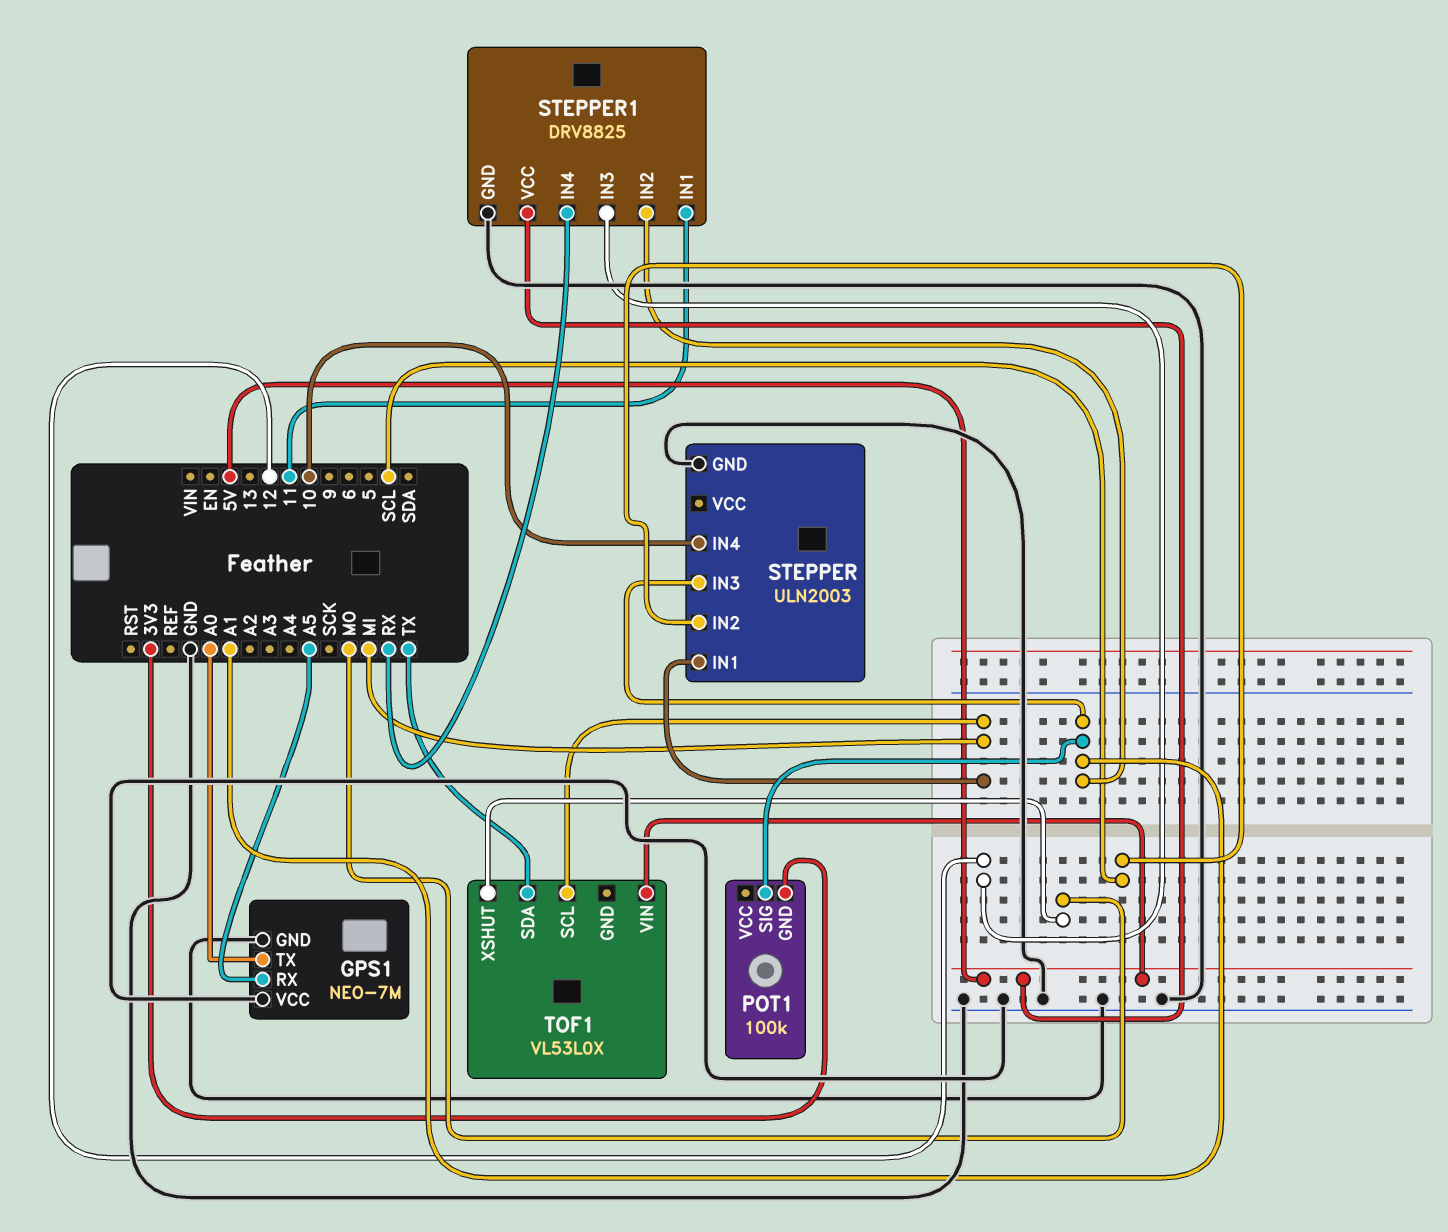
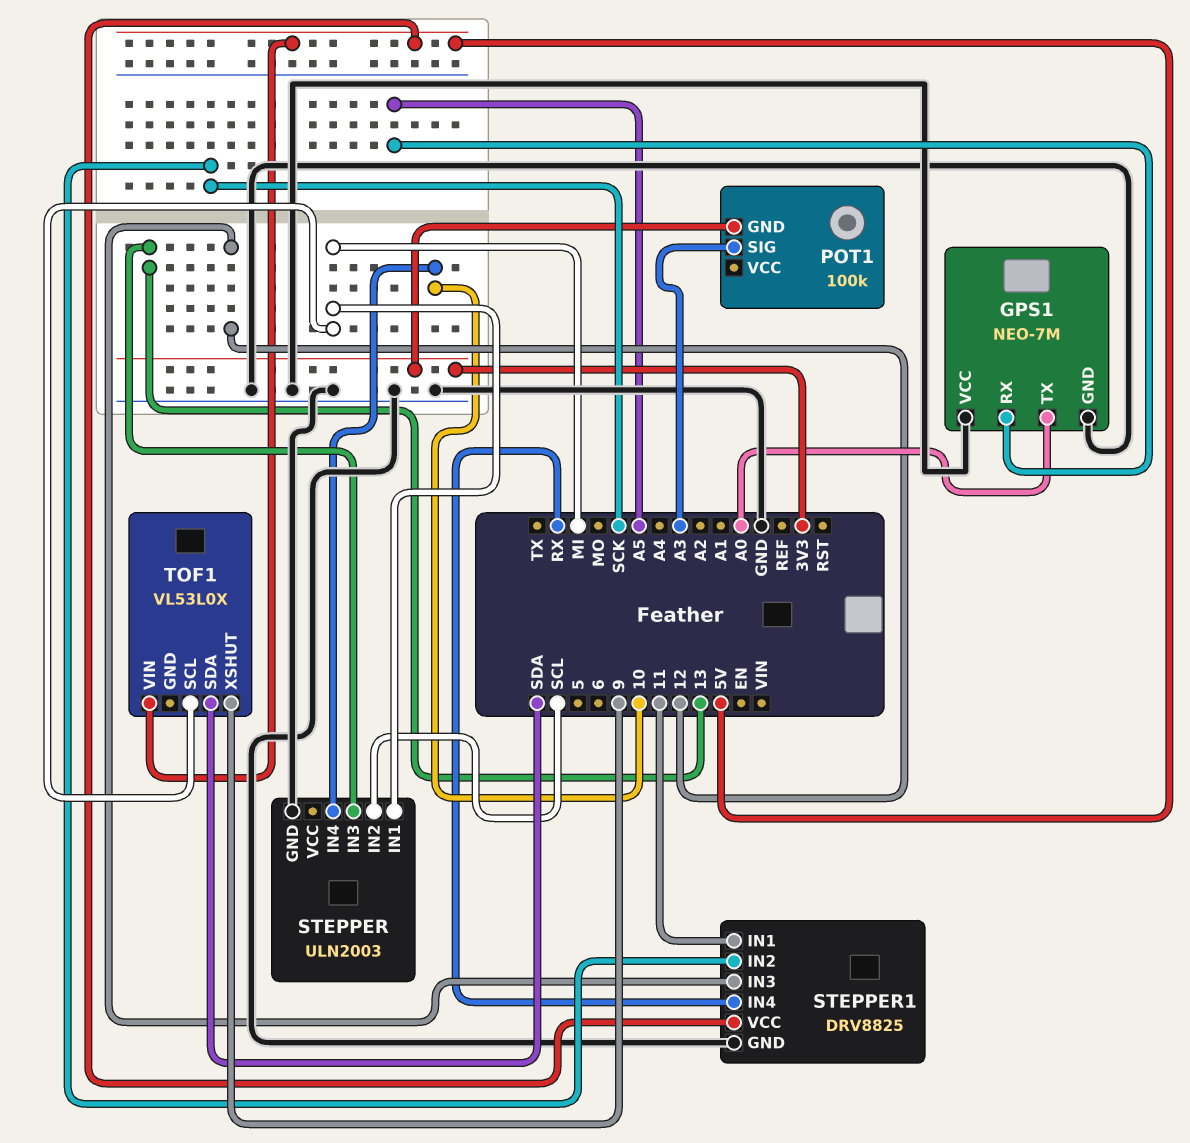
POT1 pin SIG: A1 -> A3
STEPPER pin IN3: A1 -> 13
STEPPER1 pin IN2: A1 -> SCK
TOF1 pin SDA: TX -> SDA
TOF1 pin XSHUT: MO -> 9

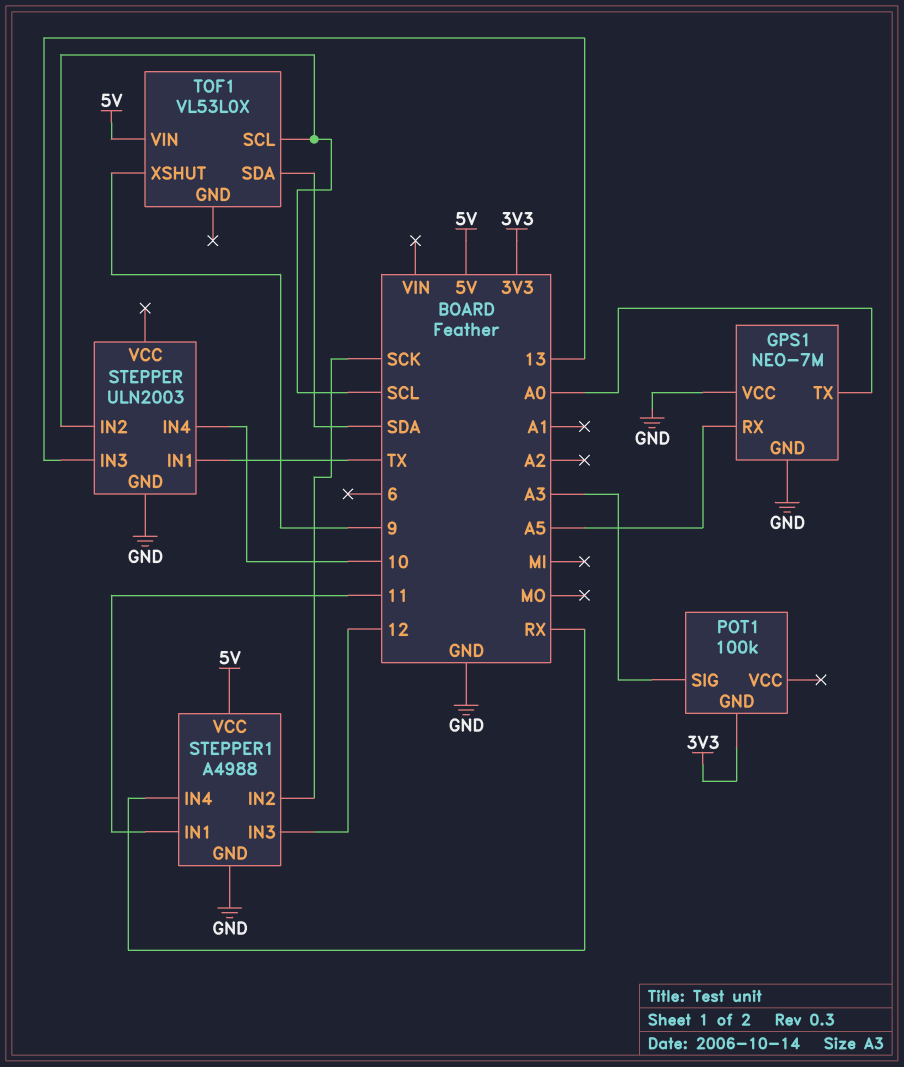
STEPPER pin IN1: MI -> TX
STEPPER1: DRV8825 -> A4988
TOF1 pin SCL: MI -> SCL

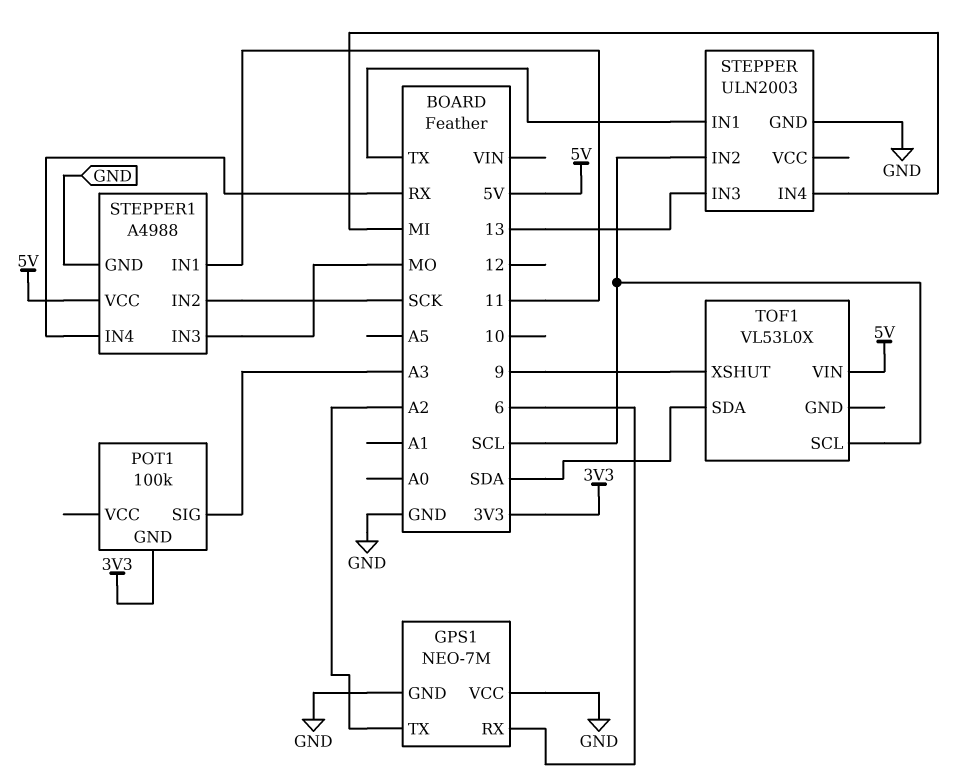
GPS1 pin RX: A5 -> 6
GPS1 pin TX: A0 -> A2
STEPPER pin IN4: 10 -> MI
STEPPER1 pin IN3: 12 -> MO

